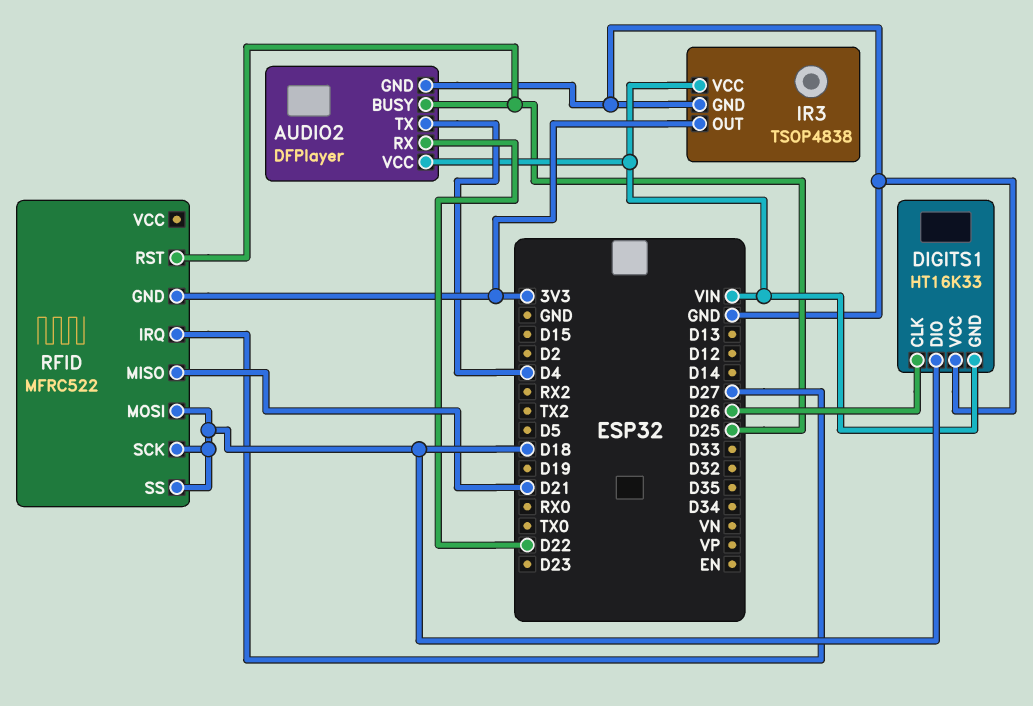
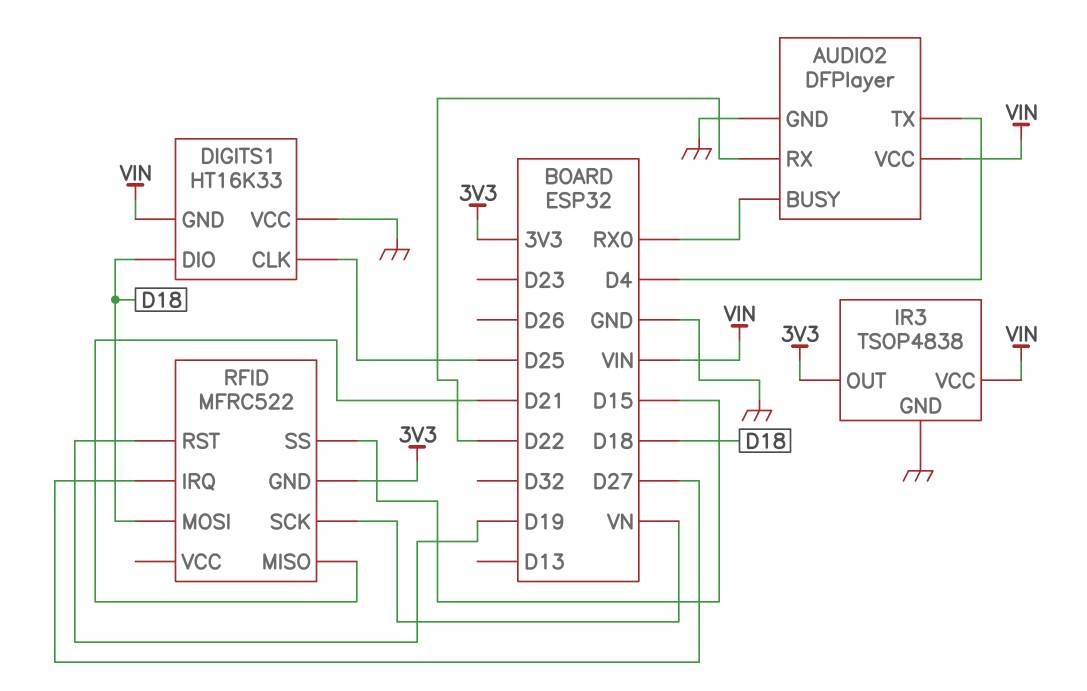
AUDIO2 pin BUSY: D25 -> RX0
DIGITS1 pin CLK: D26 -> D25
RFID pin RST: D25 -> D19
RFID pin SCK: D18 -> VN
RFID pin SS: D18 -> D15

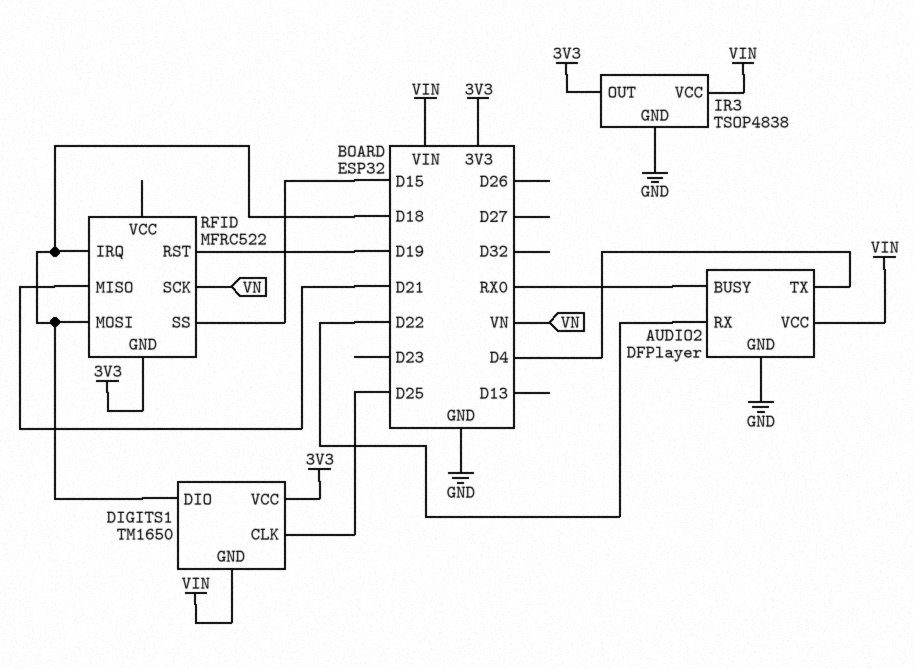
DIGITS1: HT16K33 -> TM1650
DIGITS1 pin VCC: GND -> 3V3
RFID pin IRQ: D27 -> D18

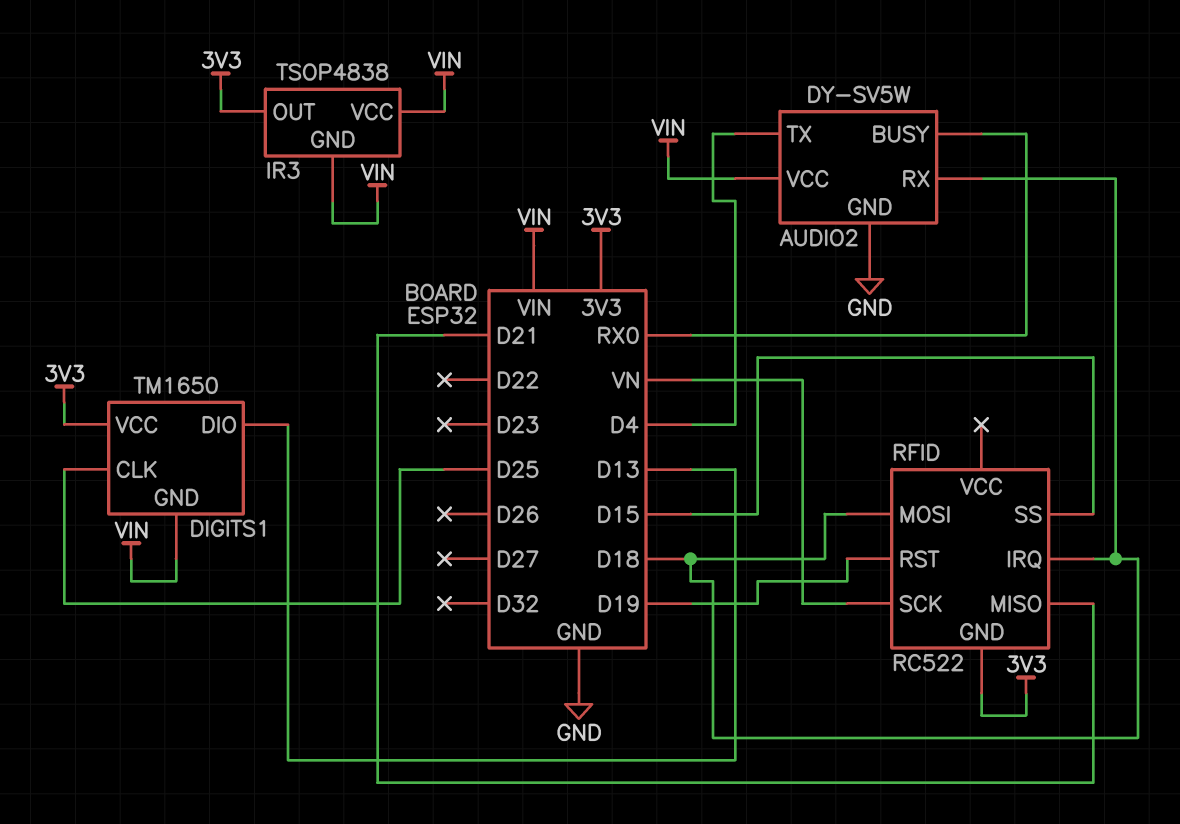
AUDIO2: DFPlayer -> DY-SV5W
AUDIO2 pin RX: D22 -> D18
DIGITS1 pin DIO: D18 -> D13
IR3 pin GND: GND -> VIN
RFID: MFRC522 -> RC522

